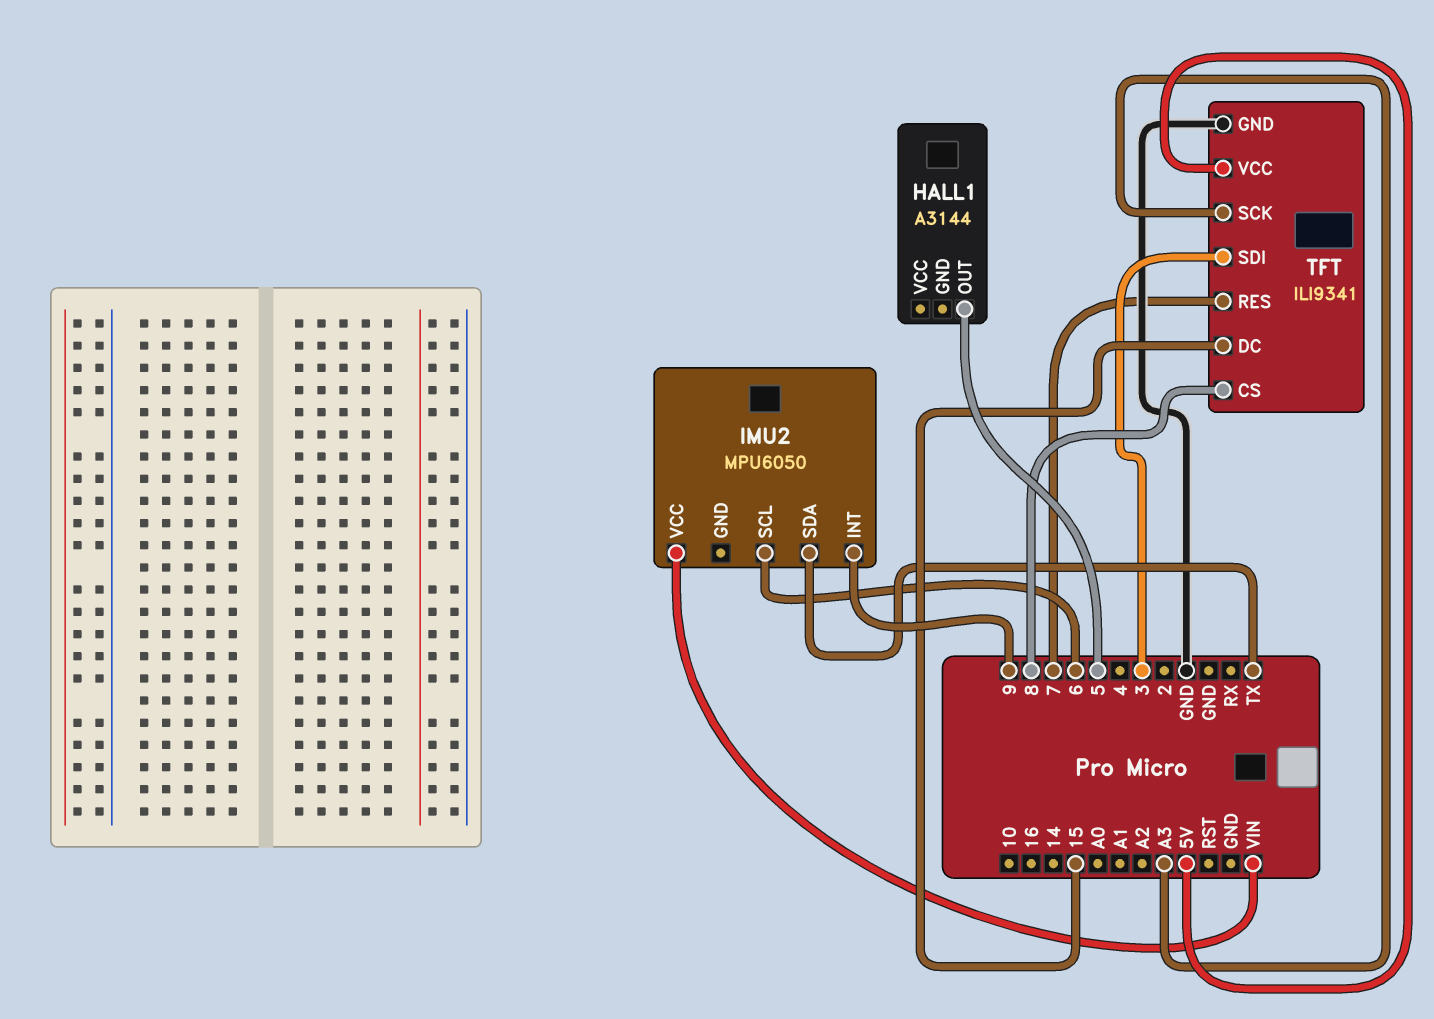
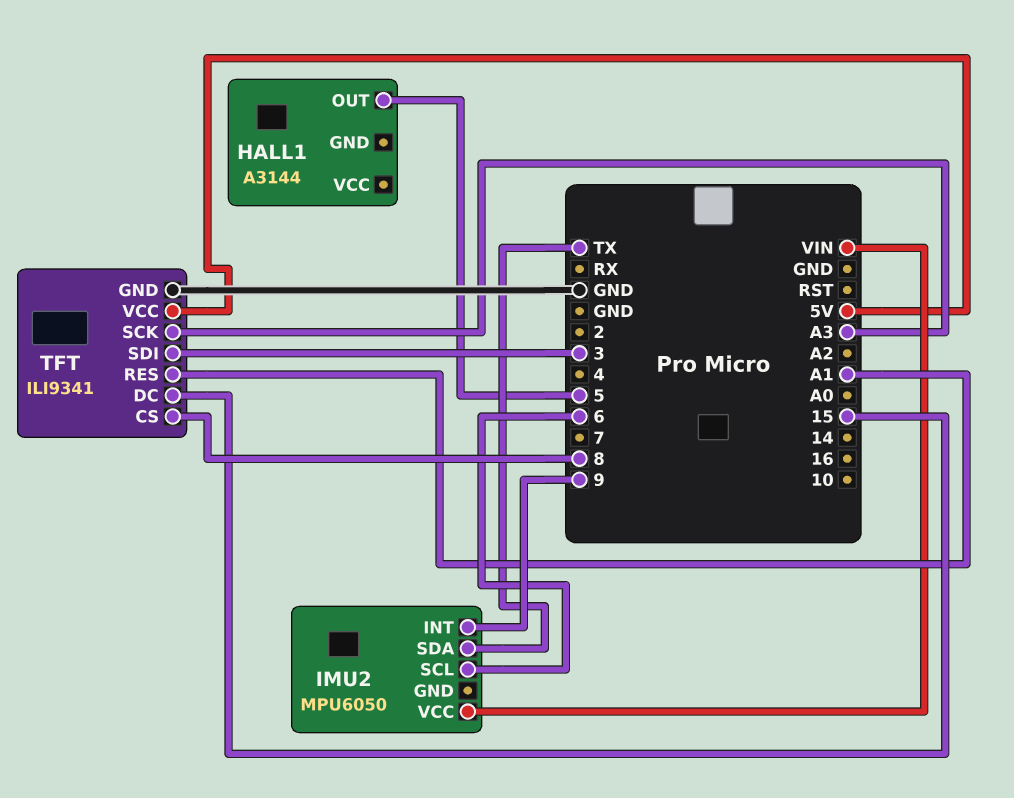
TFT pin RES: 7 -> A1

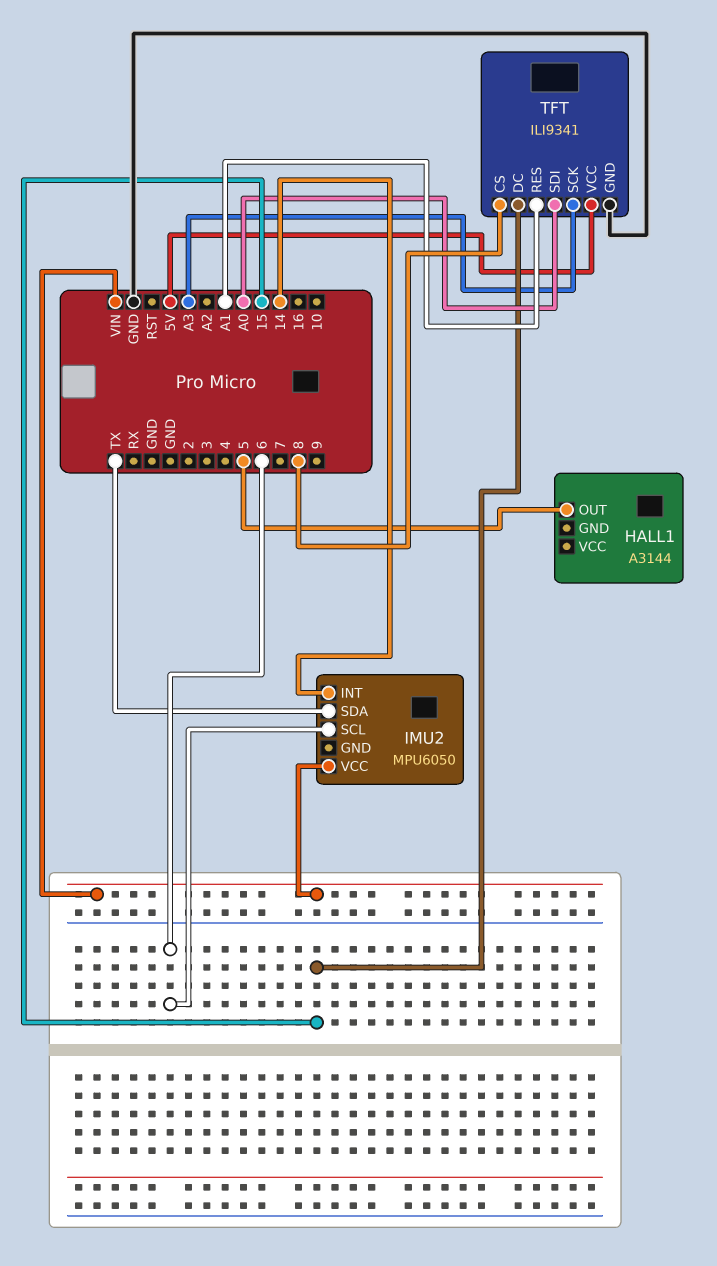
IMU2 pin INT: 9 -> 14
TFT pin SDI: 3 -> A0

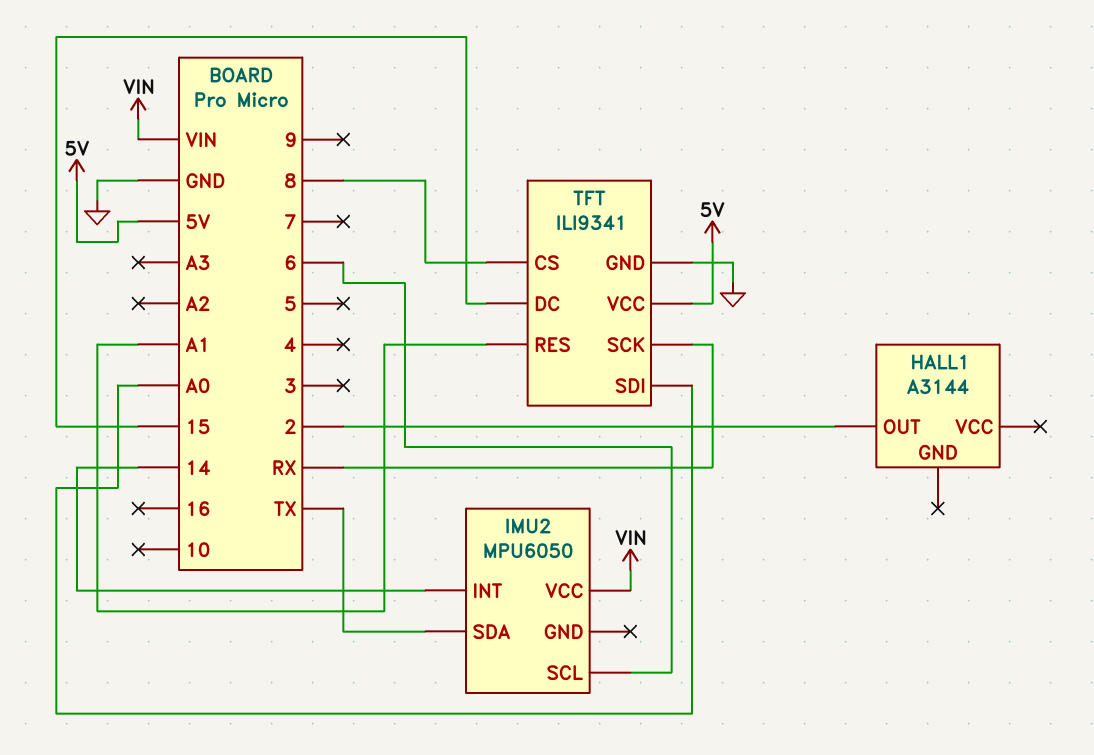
HALL1 pin OUT: 5 -> 2
TFT pin SCK: A3 -> RX

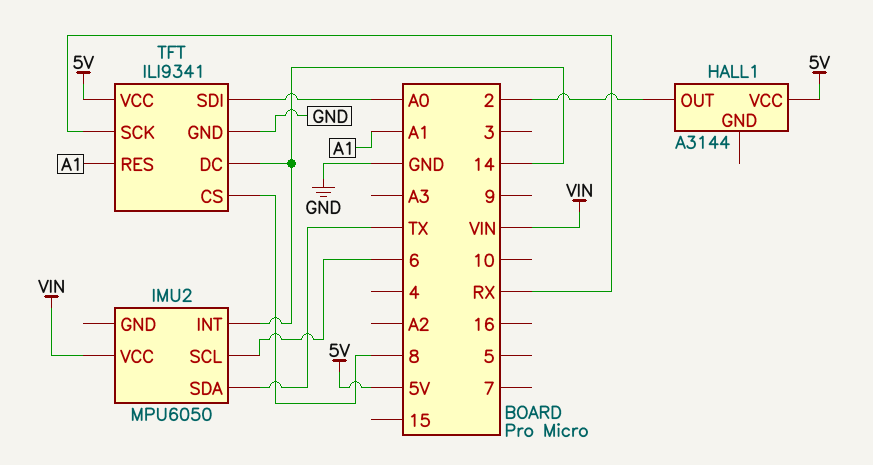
HALL1 pin VCC: none -> 5V
TFT pin DC: 15 -> 14

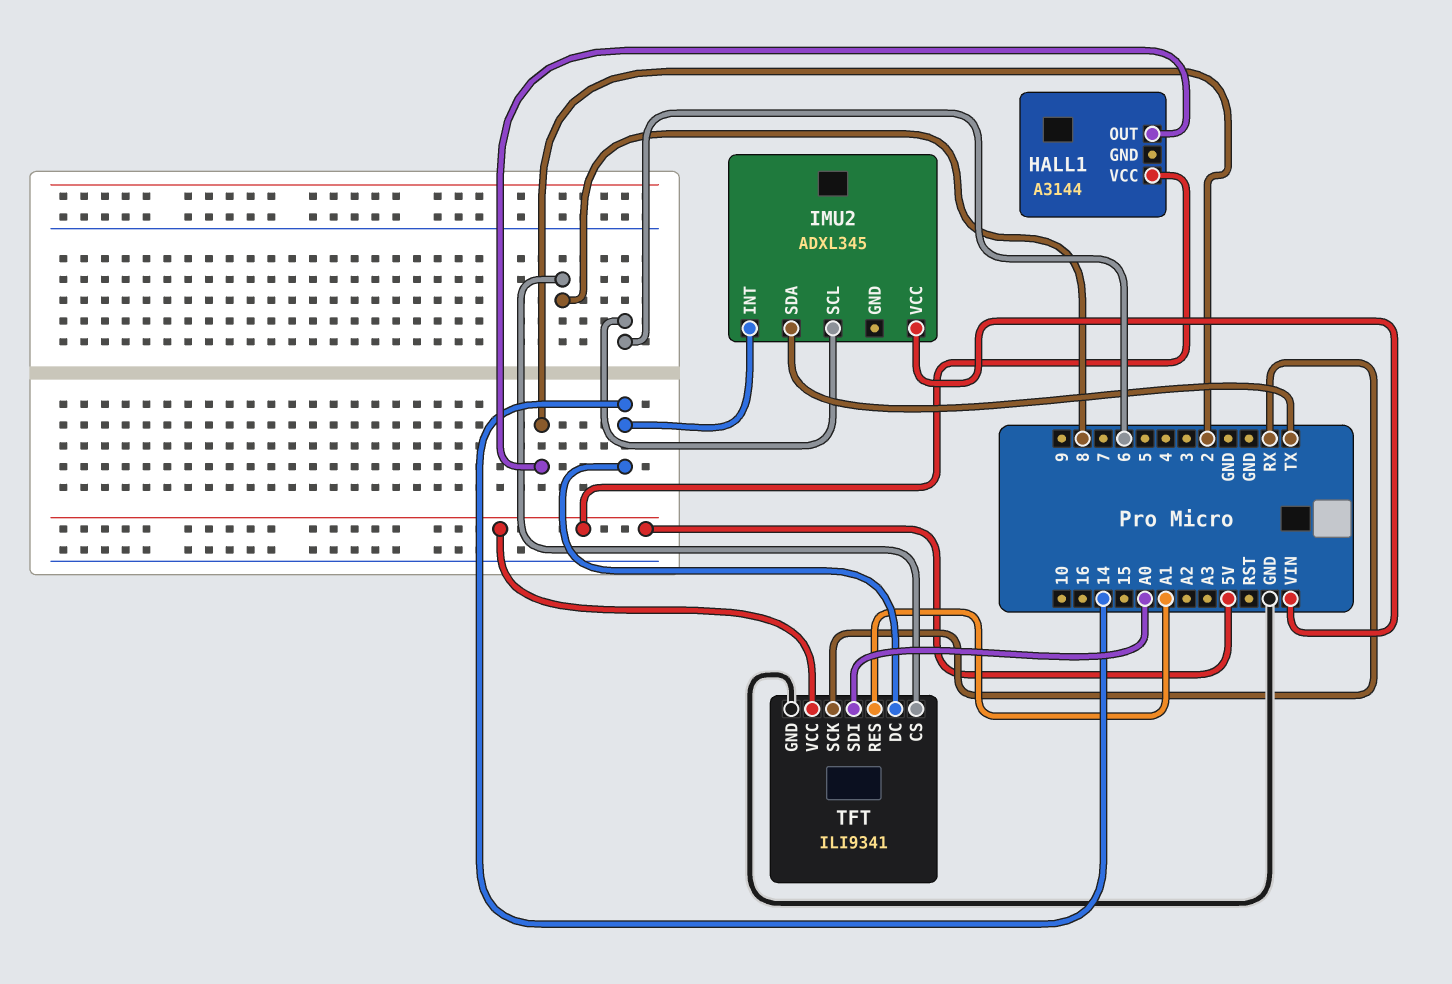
IMU2: MPU6050 -> ADXL345

